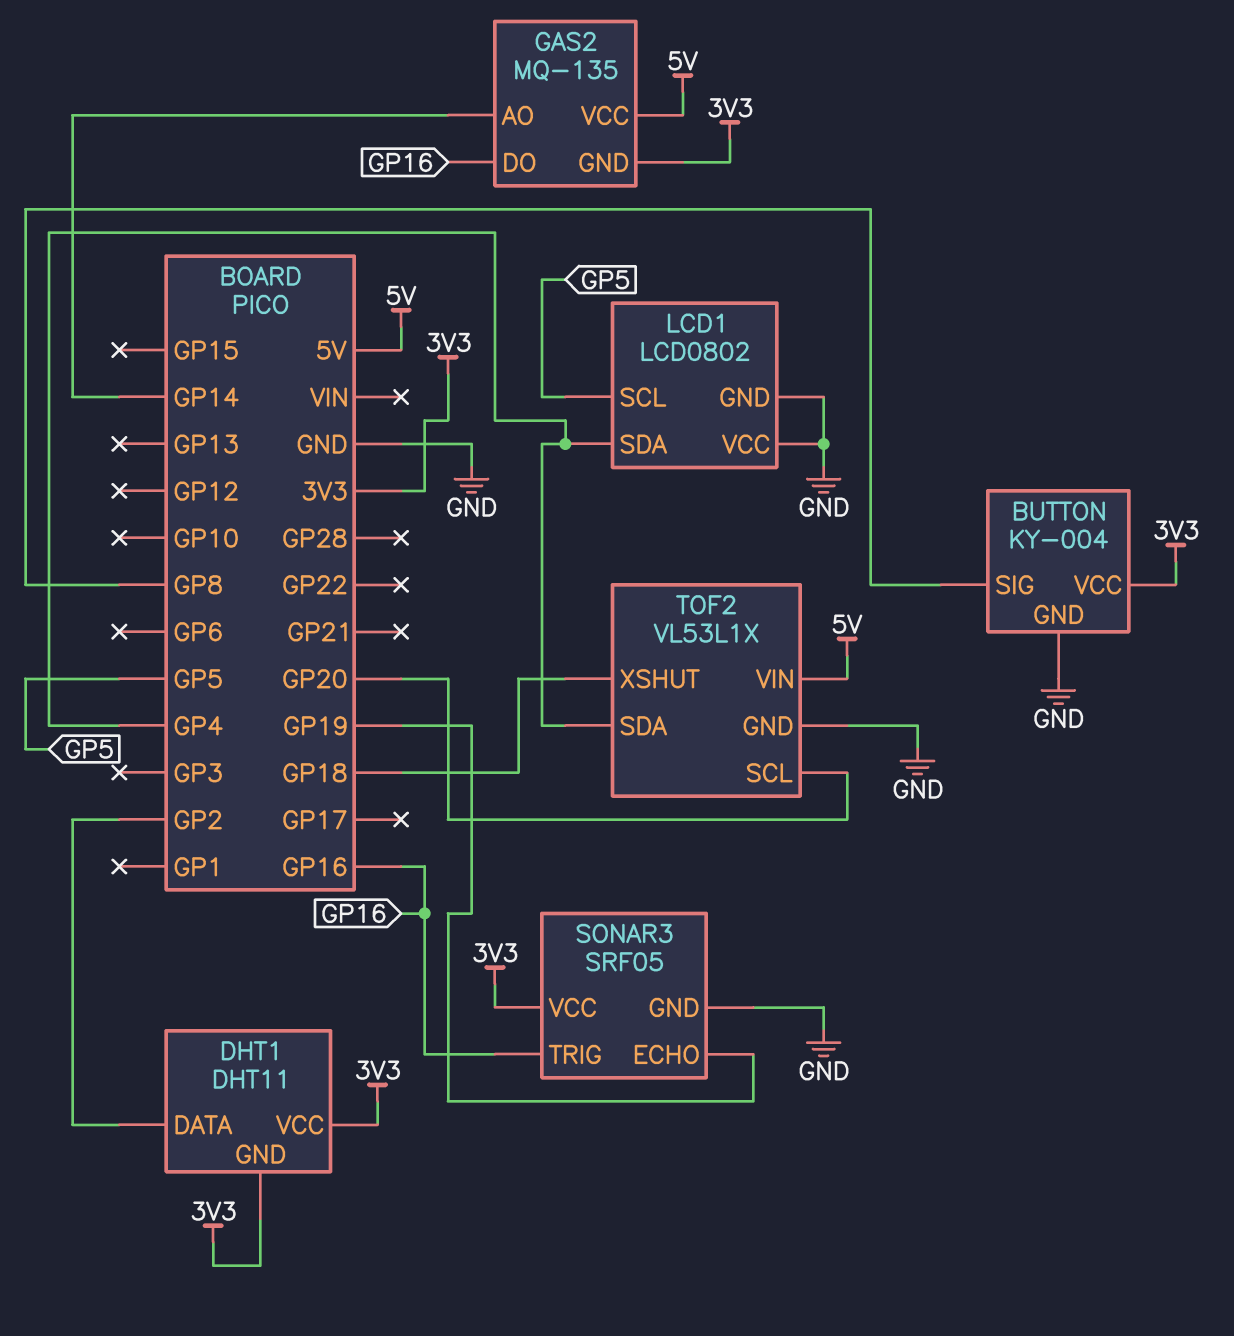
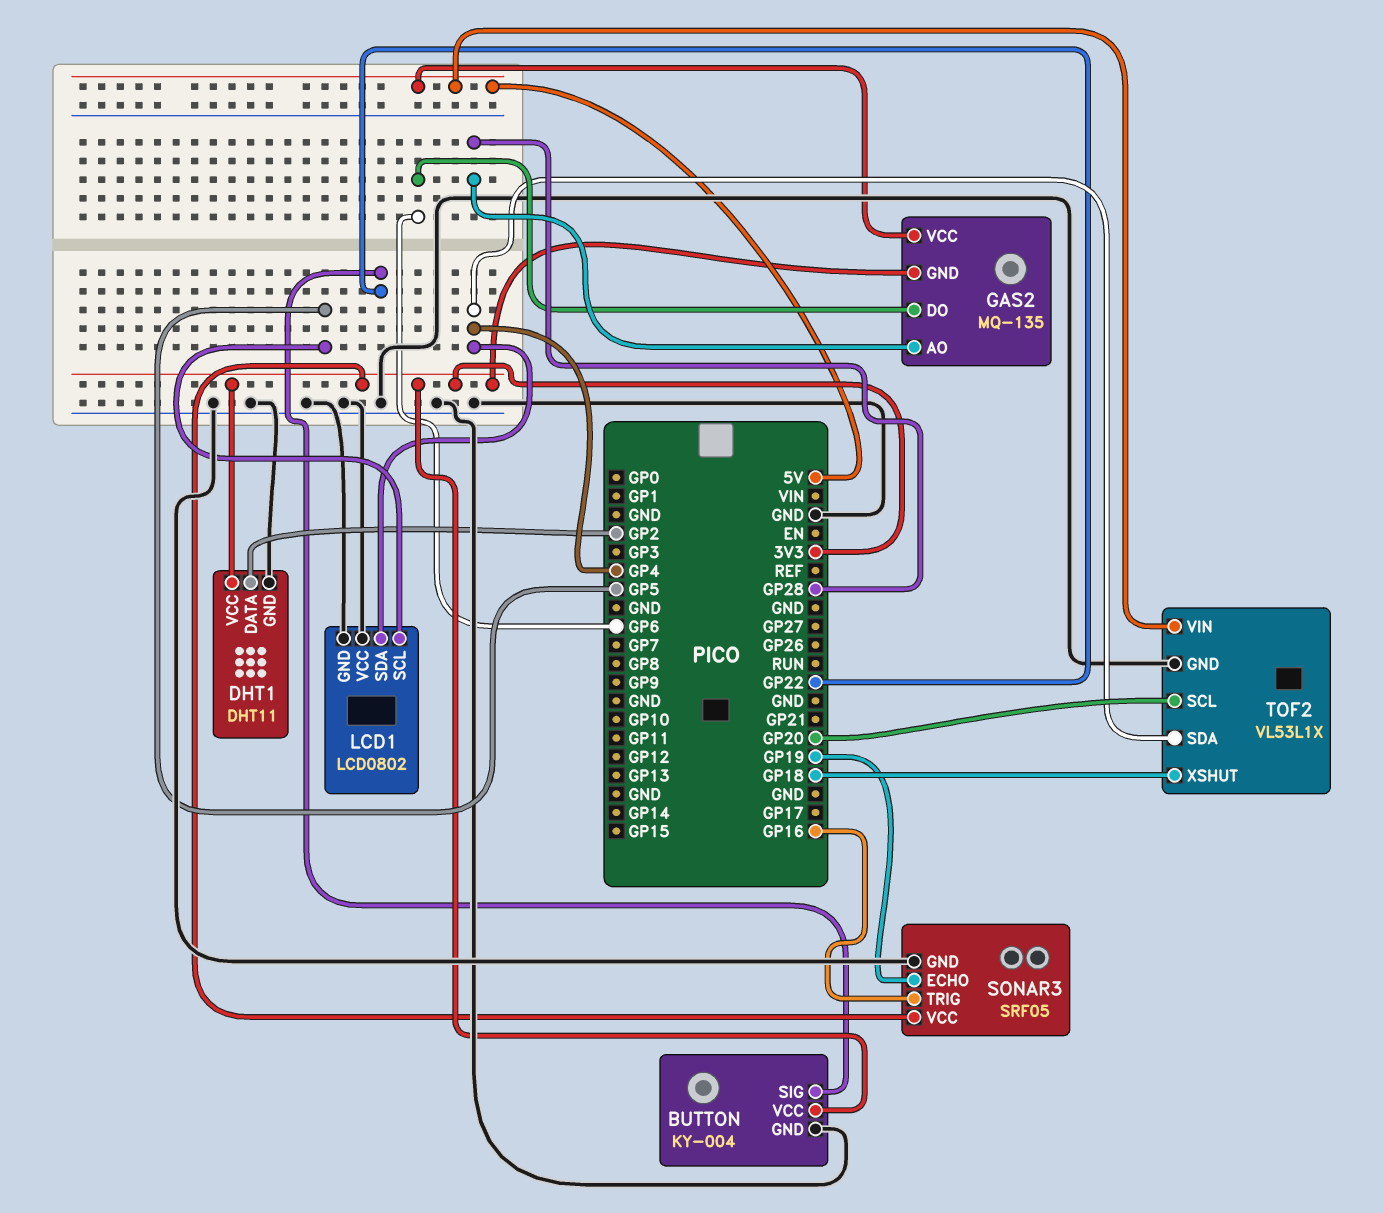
BUTTON pin SIG: GP8 -> GP22
DHT1 pin GND: 3V3 -> GND
GAS2 pin AO: GP14 -> GP28
GAS2 pin DO: GP16 -> GP6

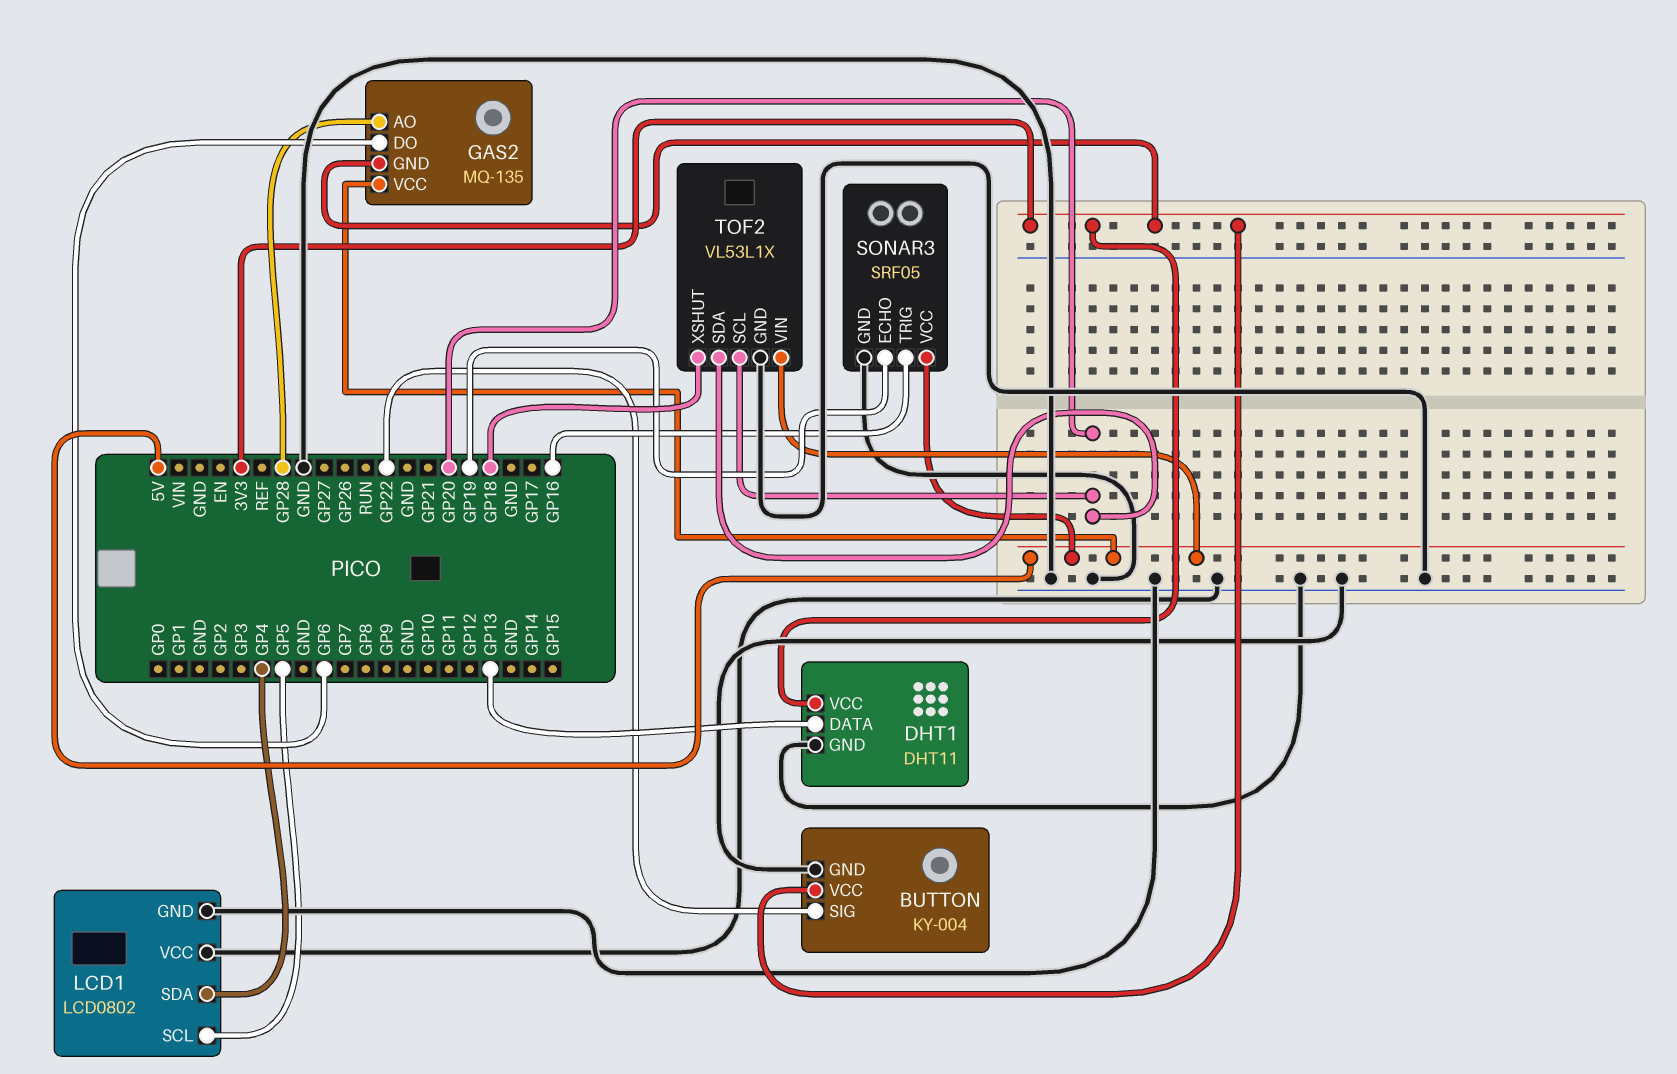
DHT1 pin DATA: GP2 -> GP13
SONAR3 pin VCC: 3V3 -> 5V
TOF2 pin SDA: GP4 -> GP20

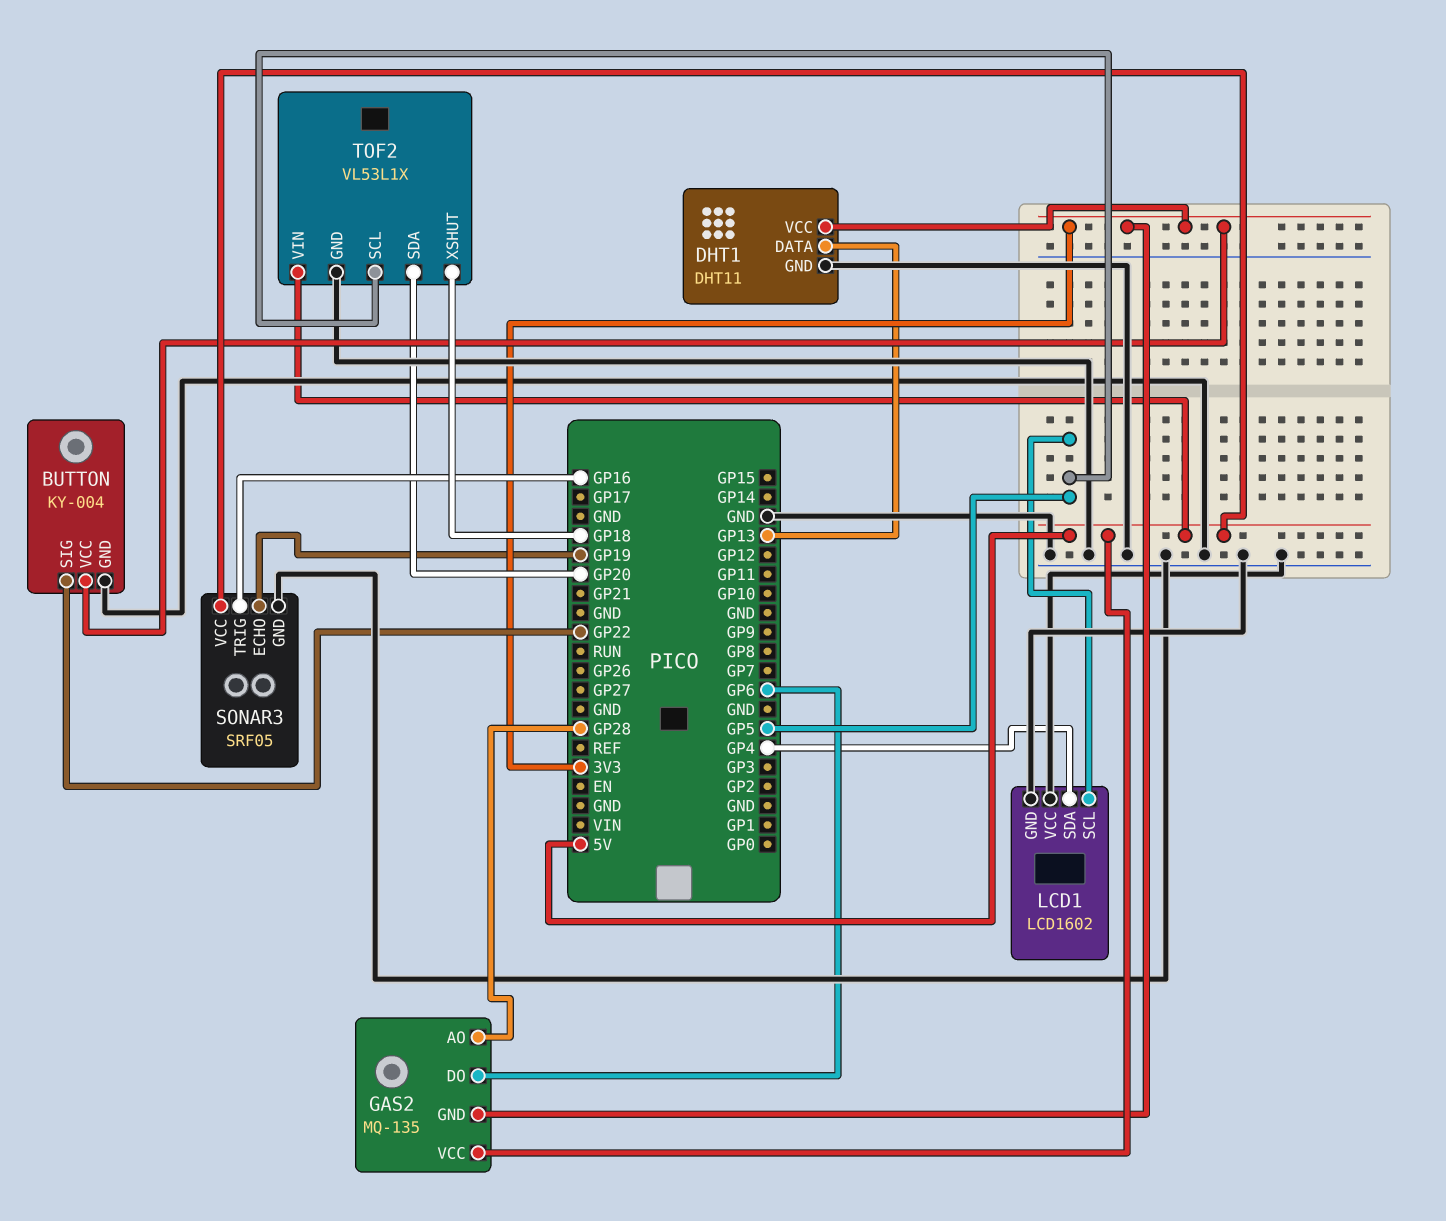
LCD1: LCD0802 -> LCD1602
TOF2 pin SCL: GP20 -> GP5

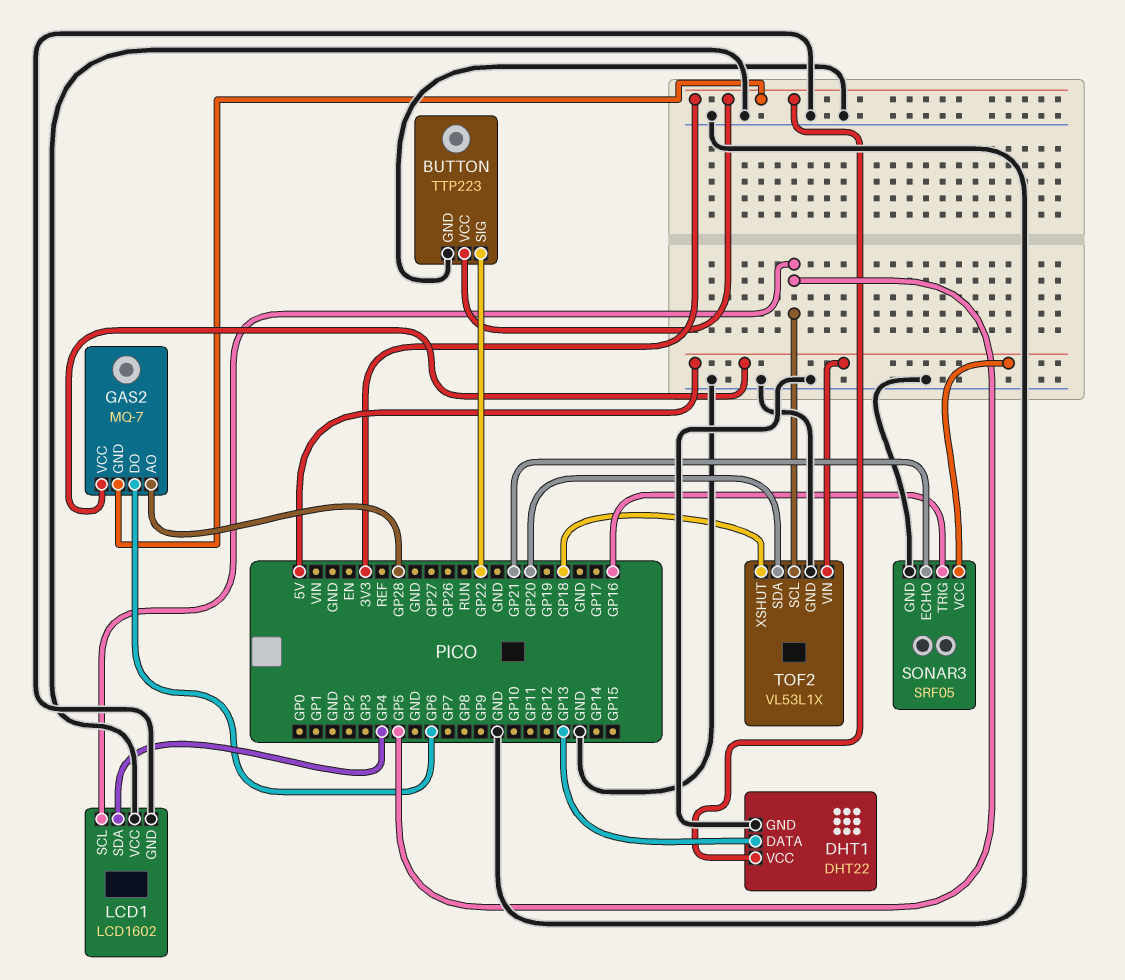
BUTTON: KY-004 -> TTP223
DHT1: DHT11 -> DHT22
GAS2: MQ-135 -> MQ-7
SONAR3 pin ECHO: GP19 -> GP21

